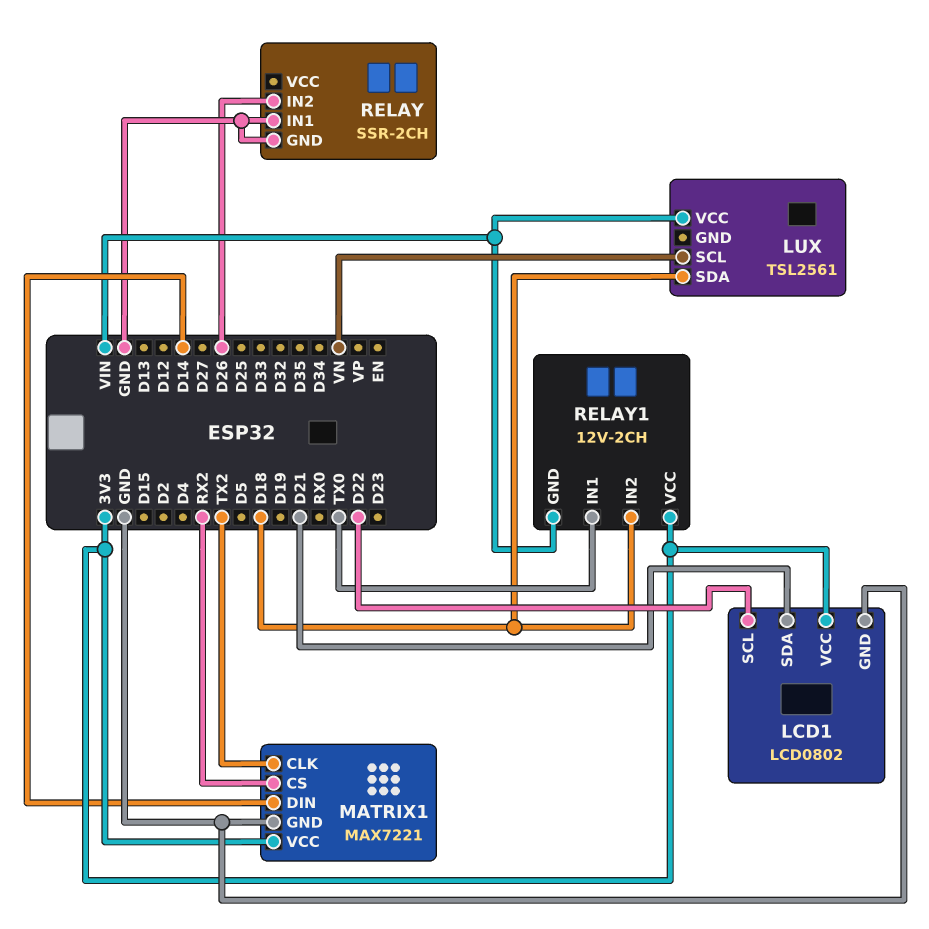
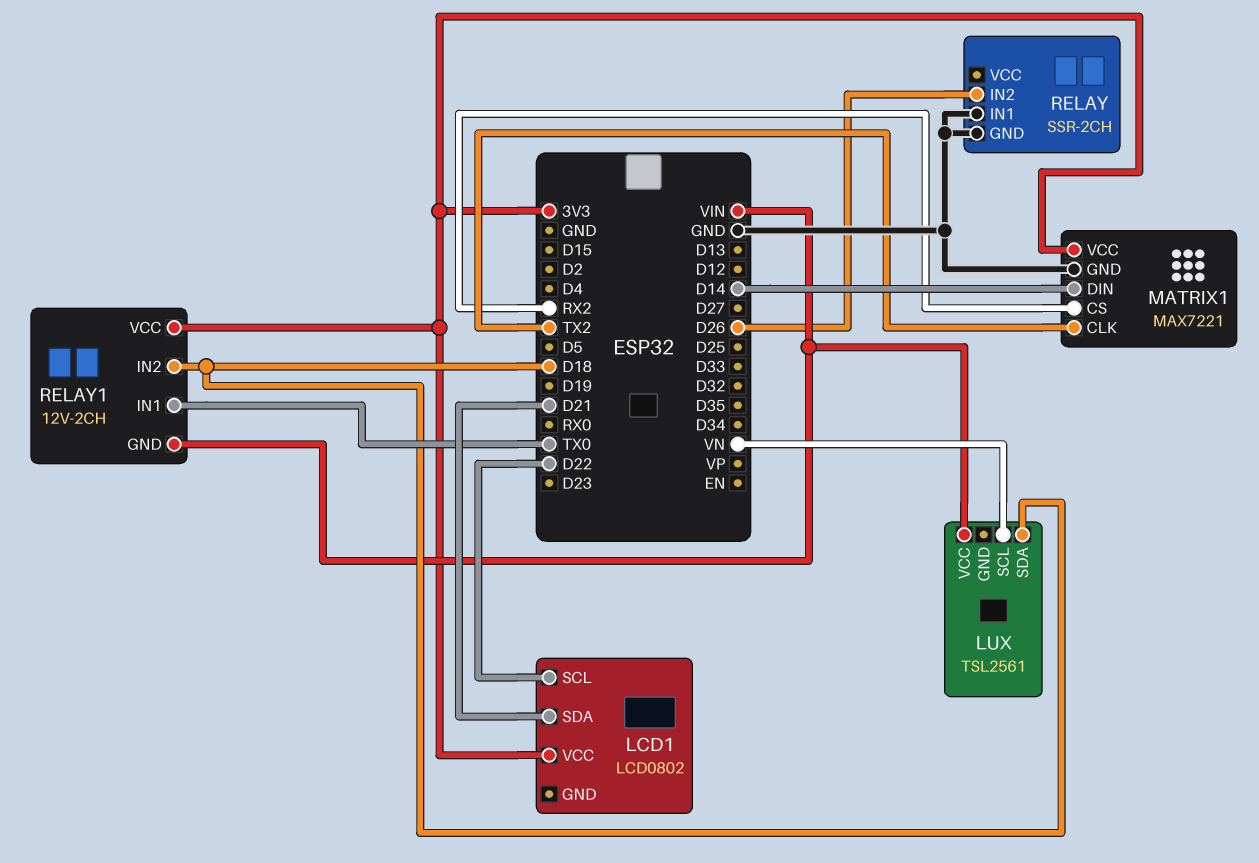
LCD1 pin GND: GND -> none

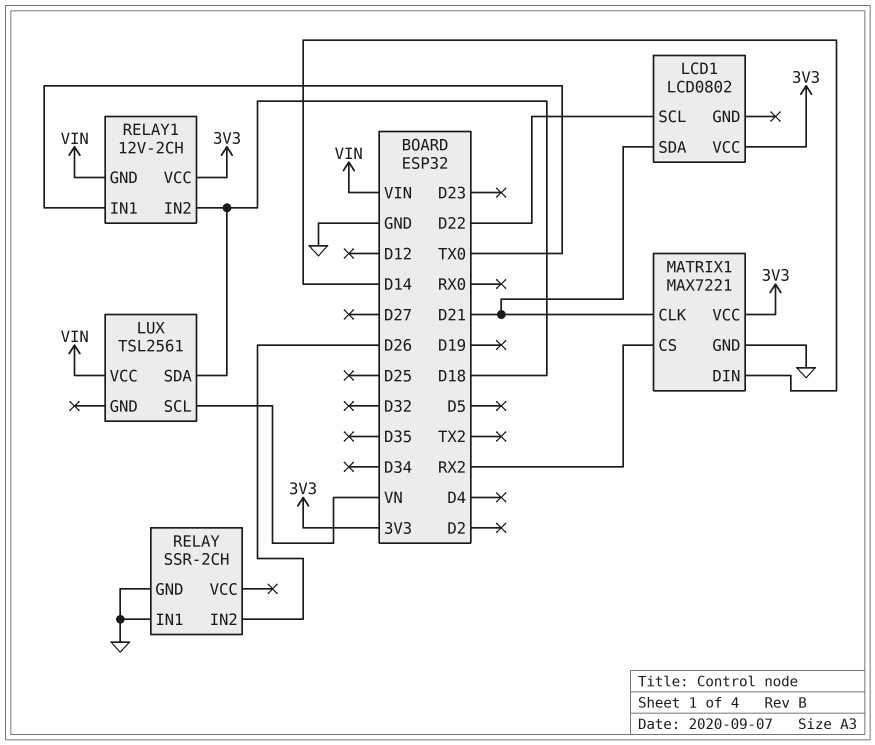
MATRIX1 pin CLK: TX2 -> D21

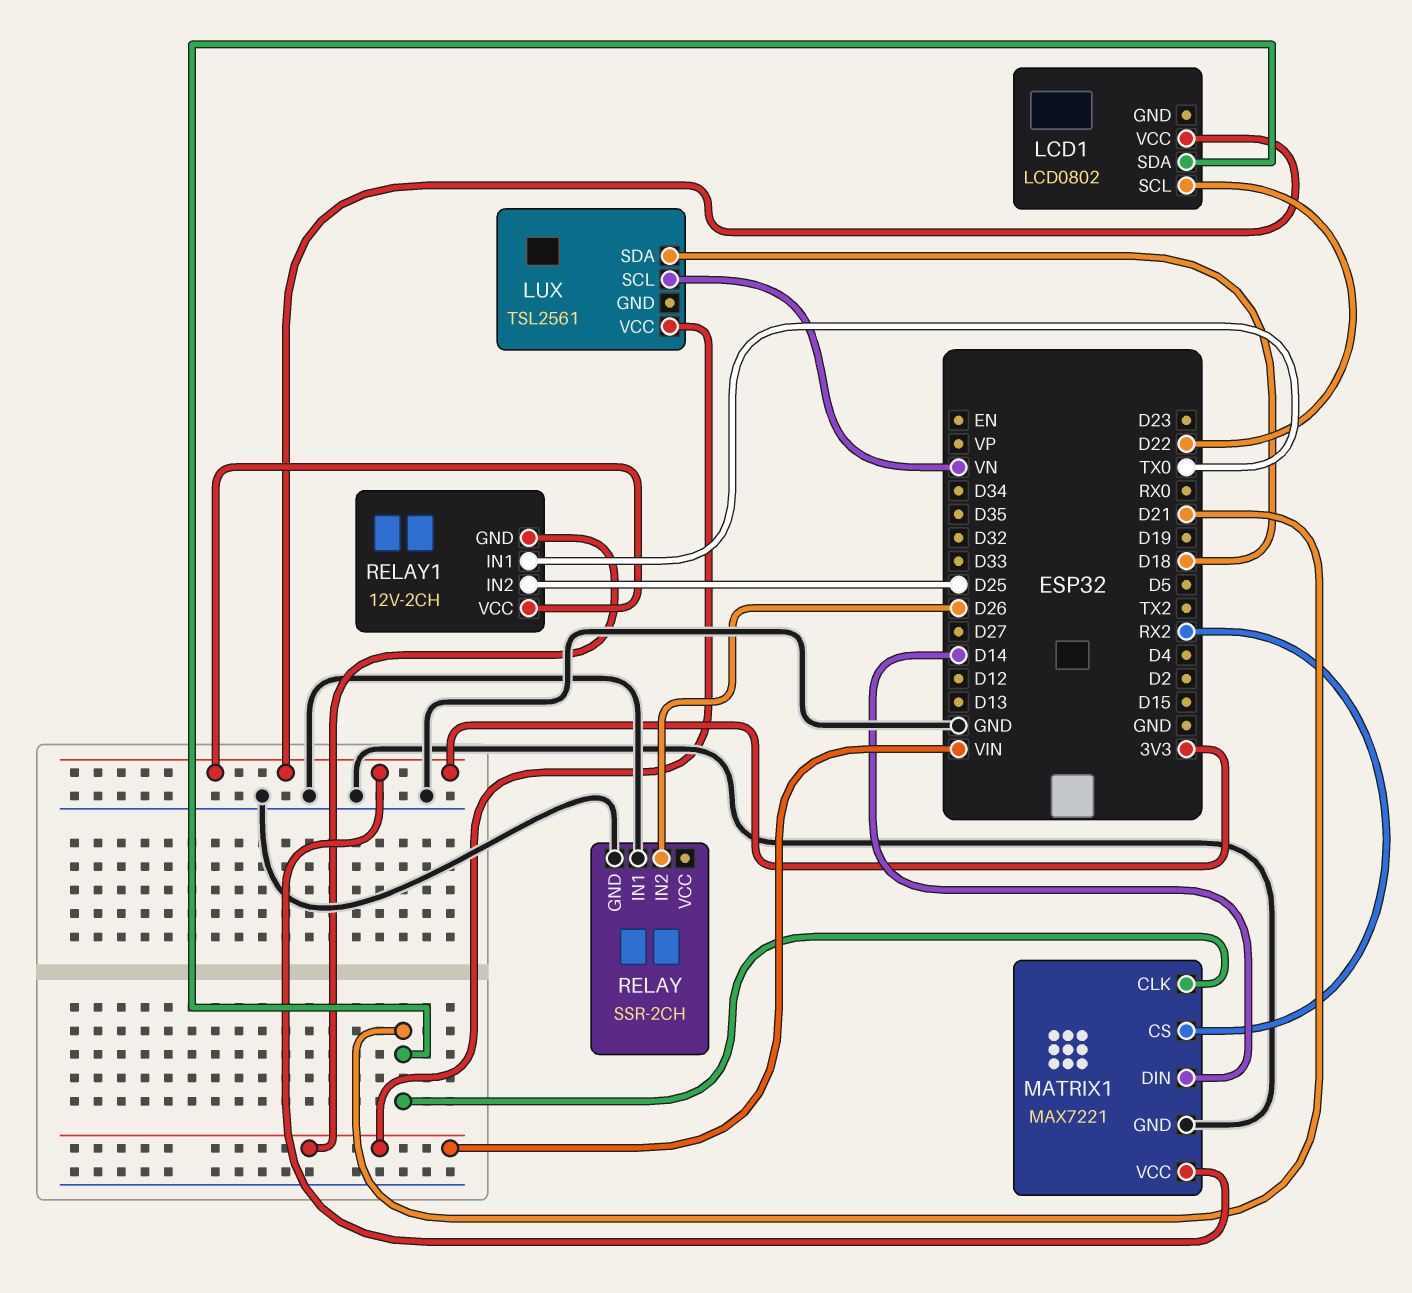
RELAY1 pin IN2: D18 -> D25

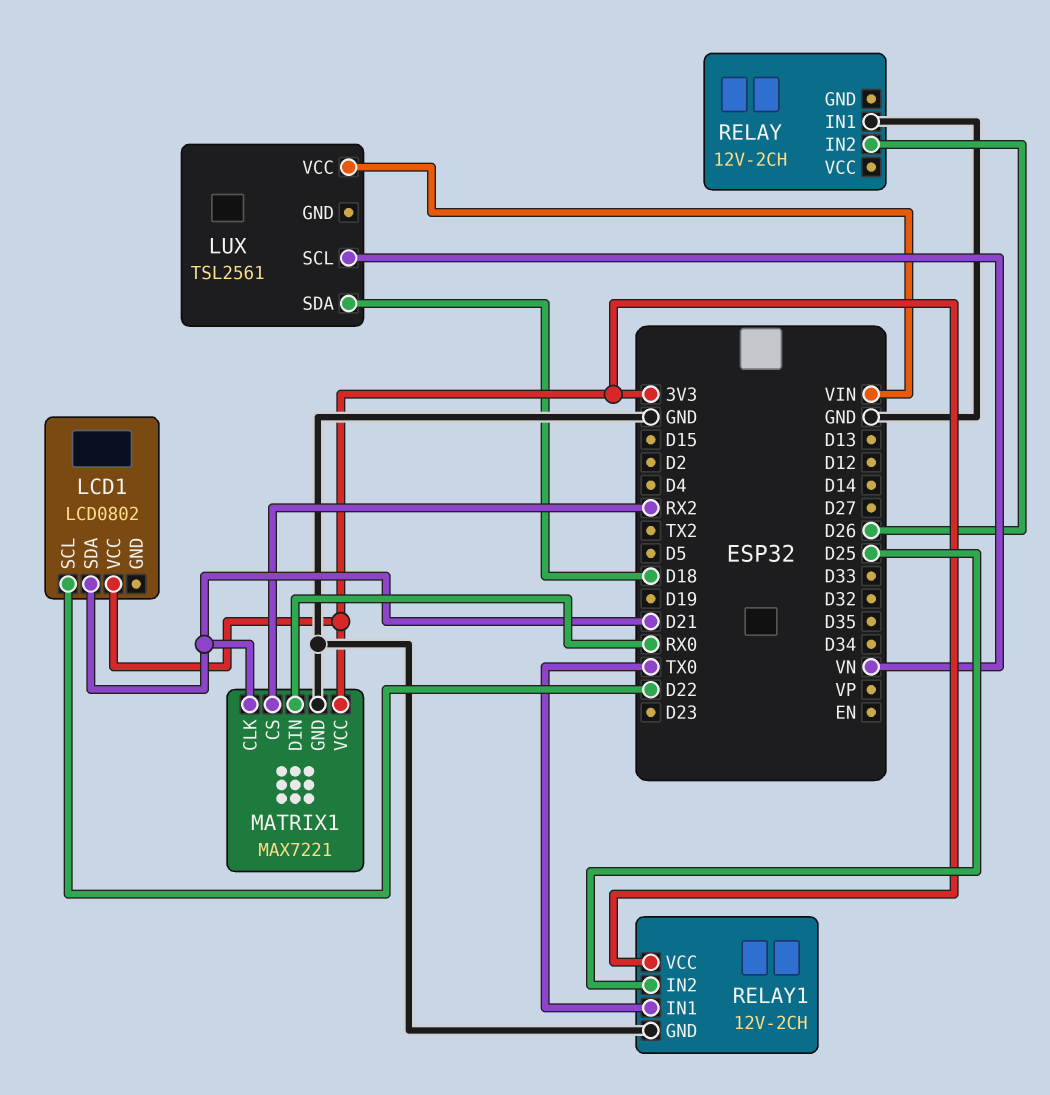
MATRIX1 pin DIN: D14 -> RX0
RELAY: SSR-2CH -> 12V-2CH
RELAY pin GND: GND -> none
RELAY1 pin GND: VIN -> GND

